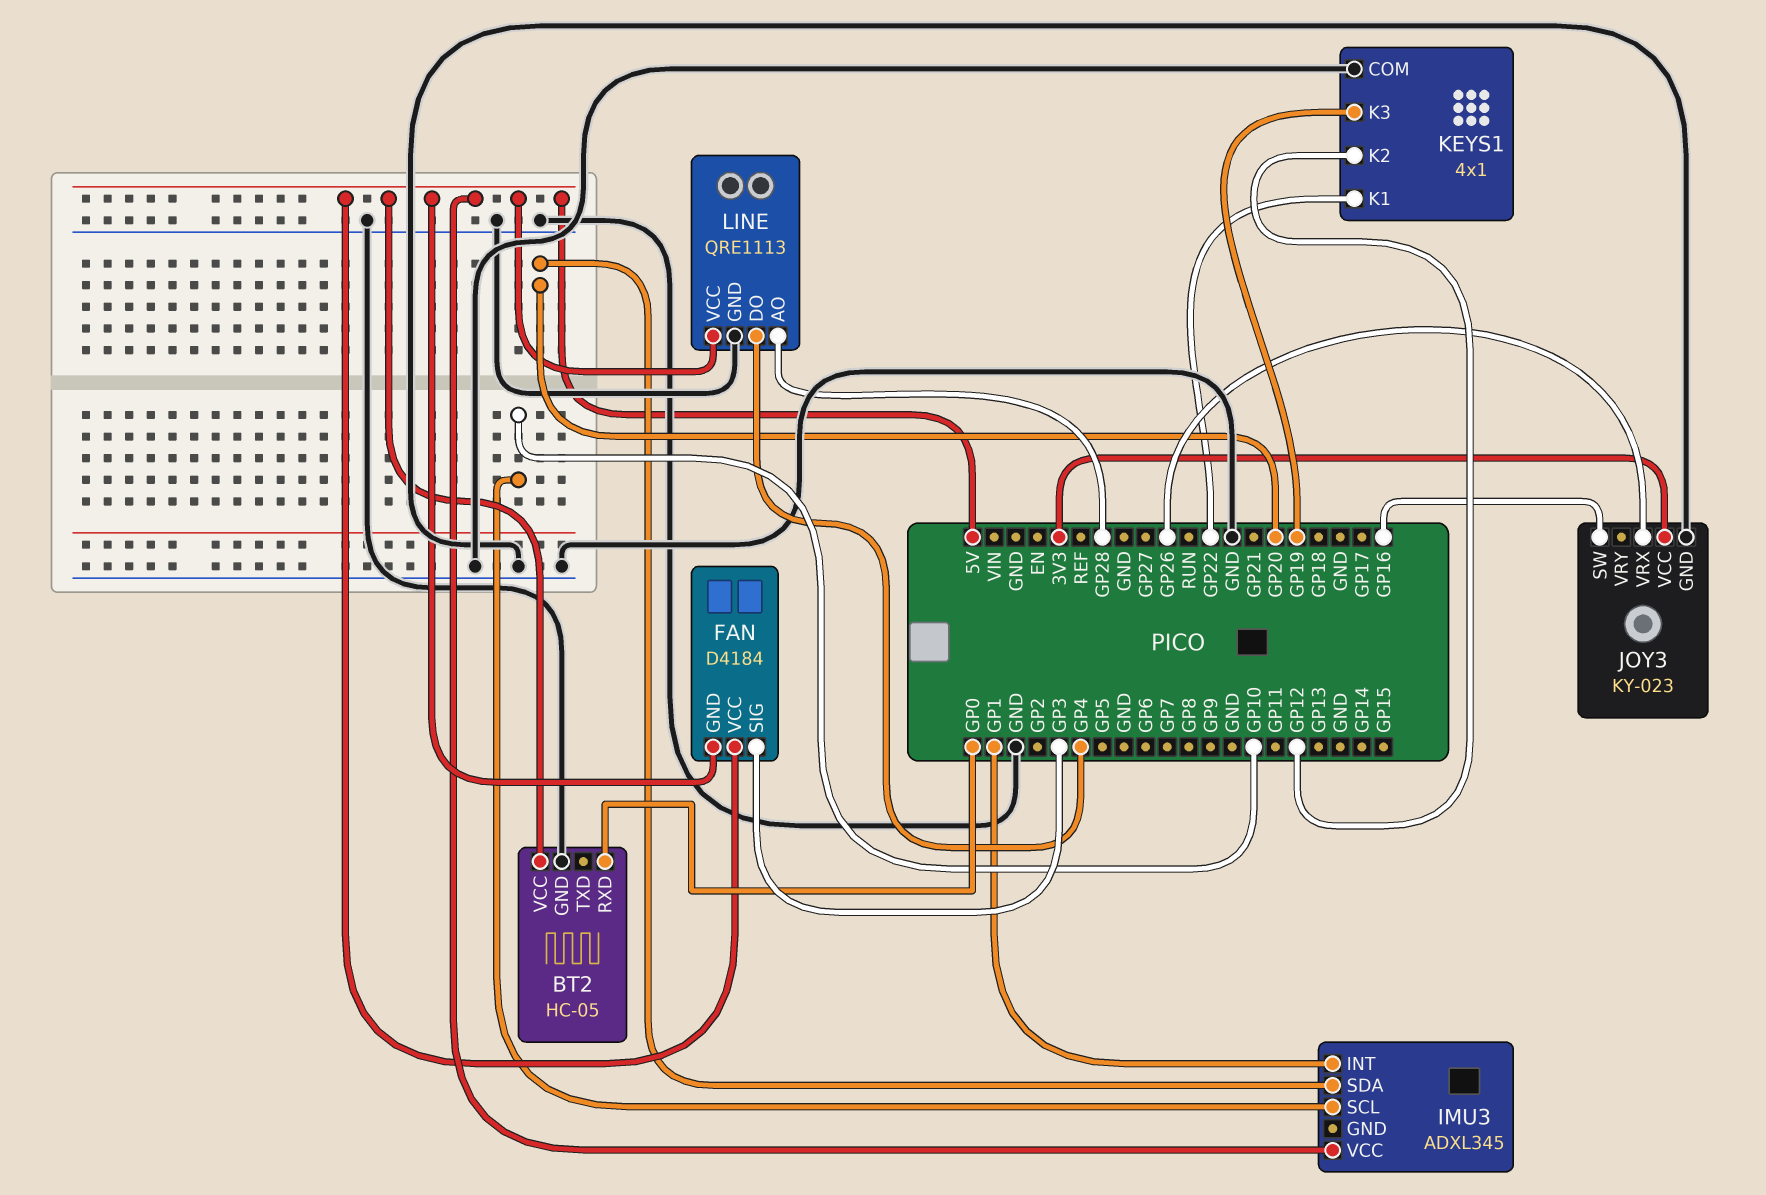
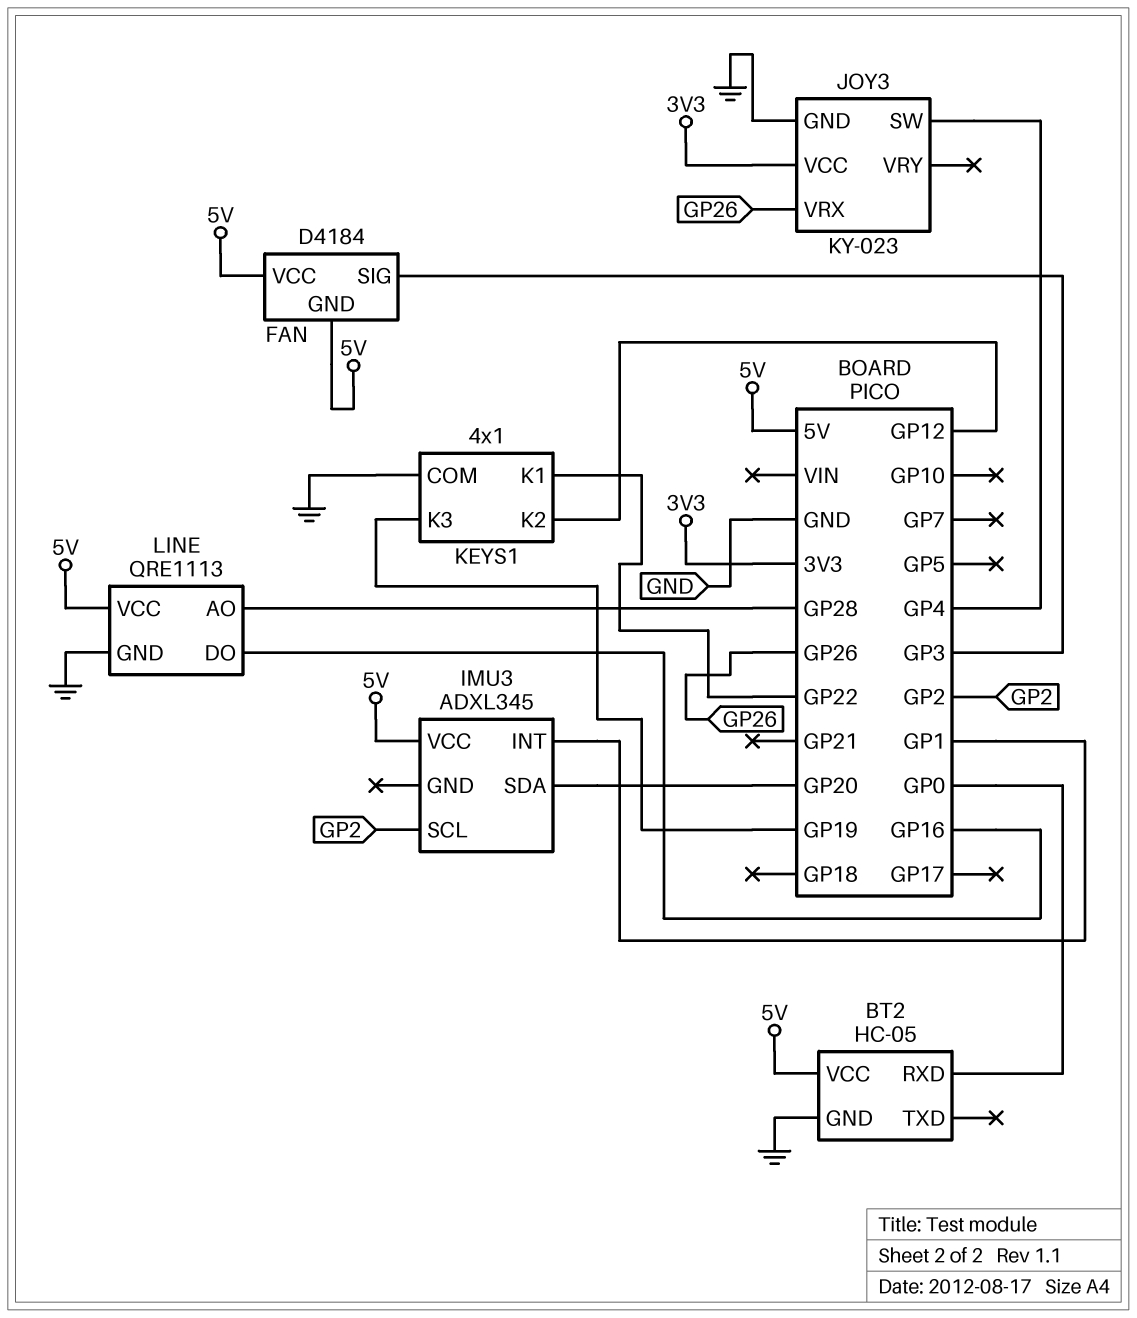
IMU3 pin SCL: GP10 -> GP2
JOY3 pin SW: GP16 -> GP4
LINE pin DO: GP4 -> GP16

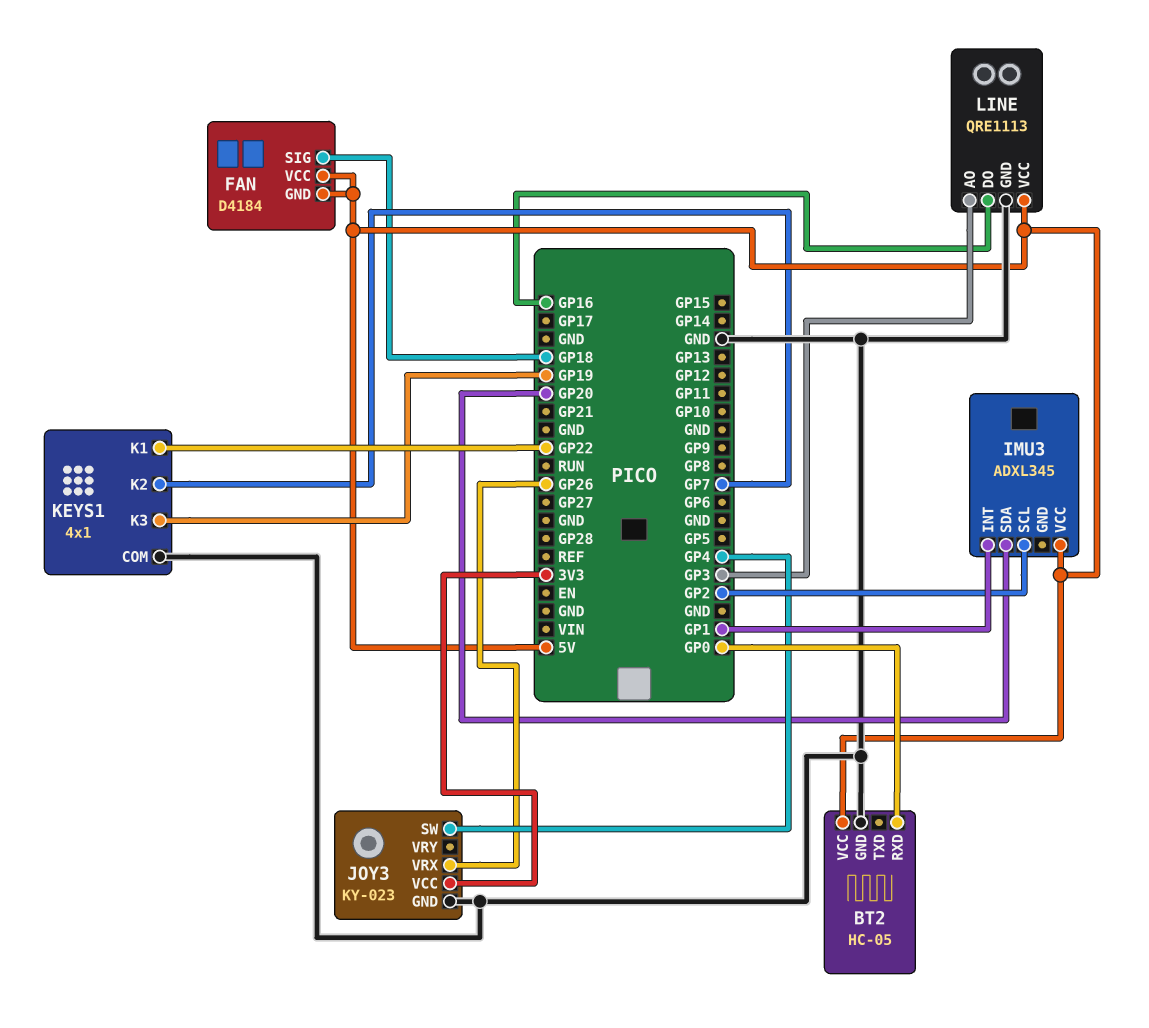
FAN pin SIG: GP3 -> GP18
KEYS1 pin K2: GP12 -> GP7
LINE pin AO: GP28 -> GP3

